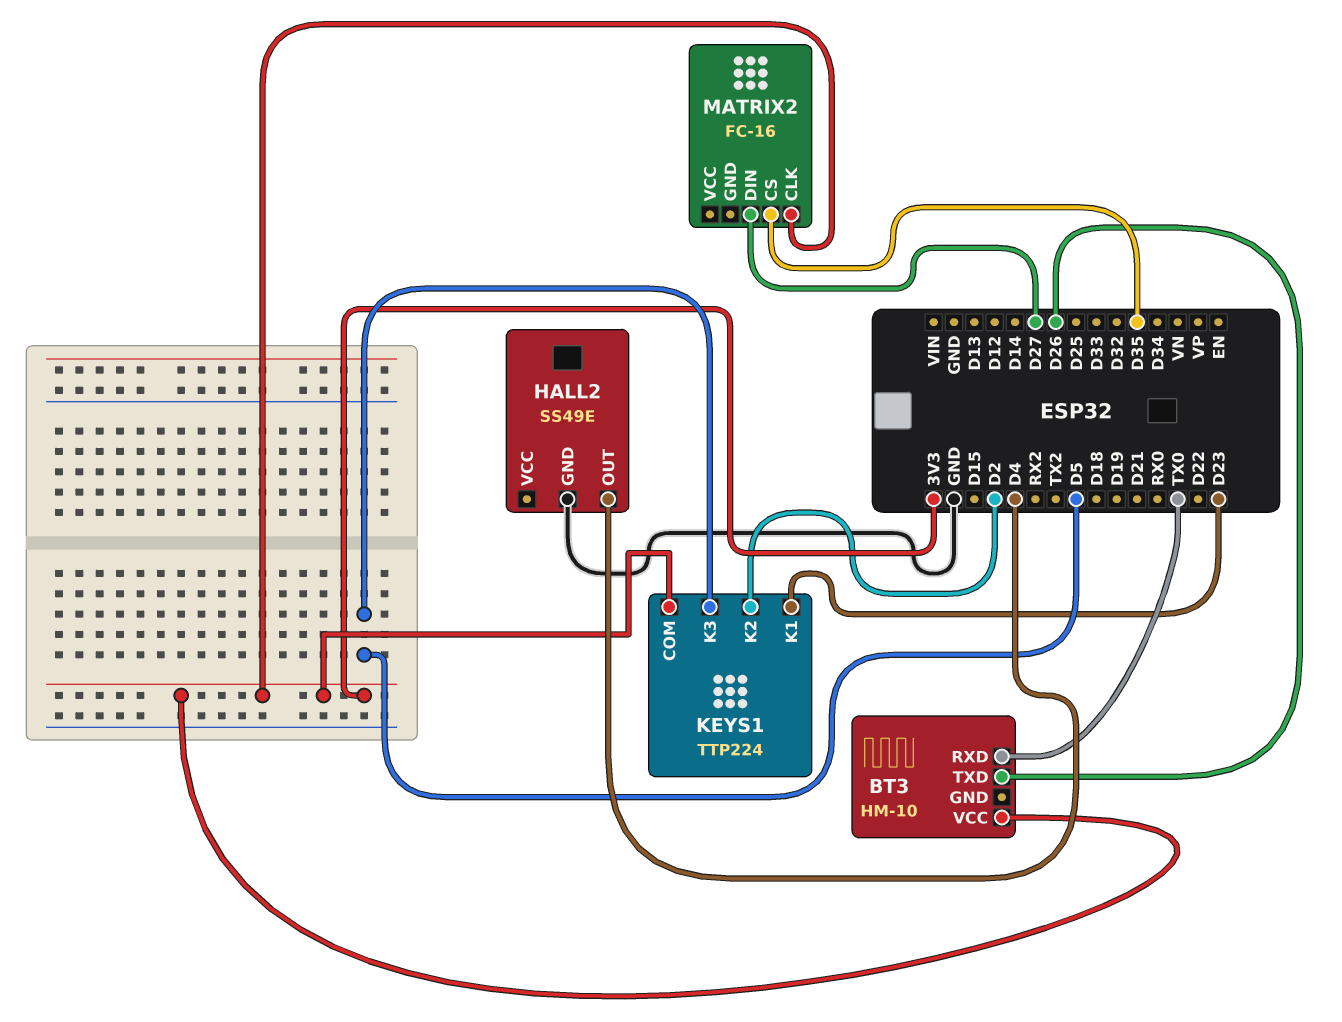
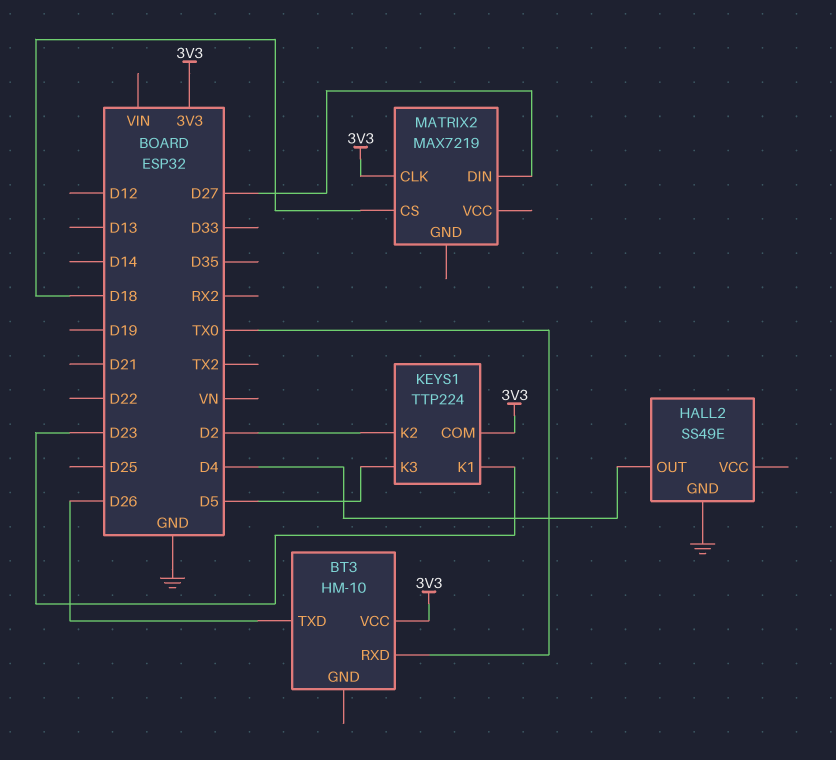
MATRIX2: FC-16 -> MAX7219
MATRIX2 pin CS: D35 -> D18

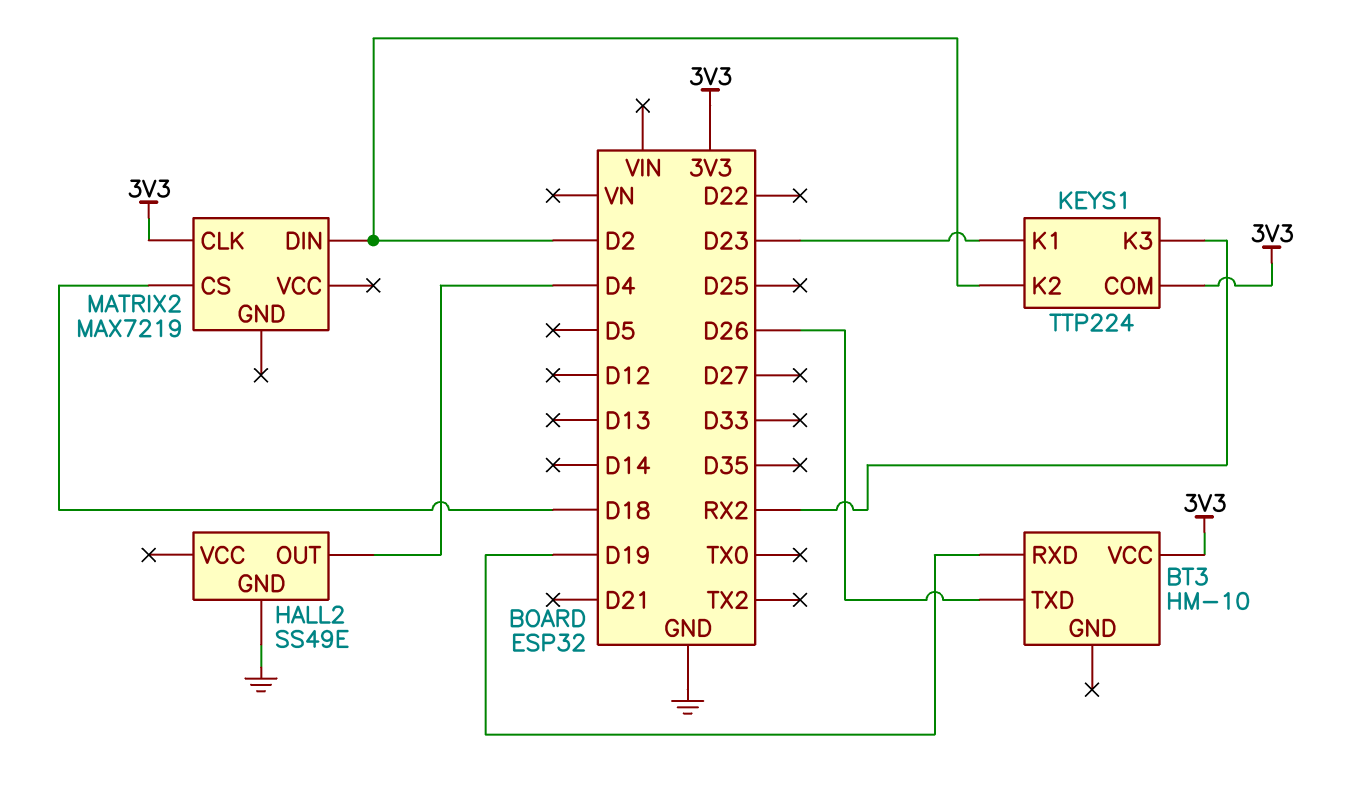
BT3 pin RXD: TX0 -> D19
KEYS1 pin K3: D5 -> RX2
MATRIX2 pin DIN: D27 -> D2

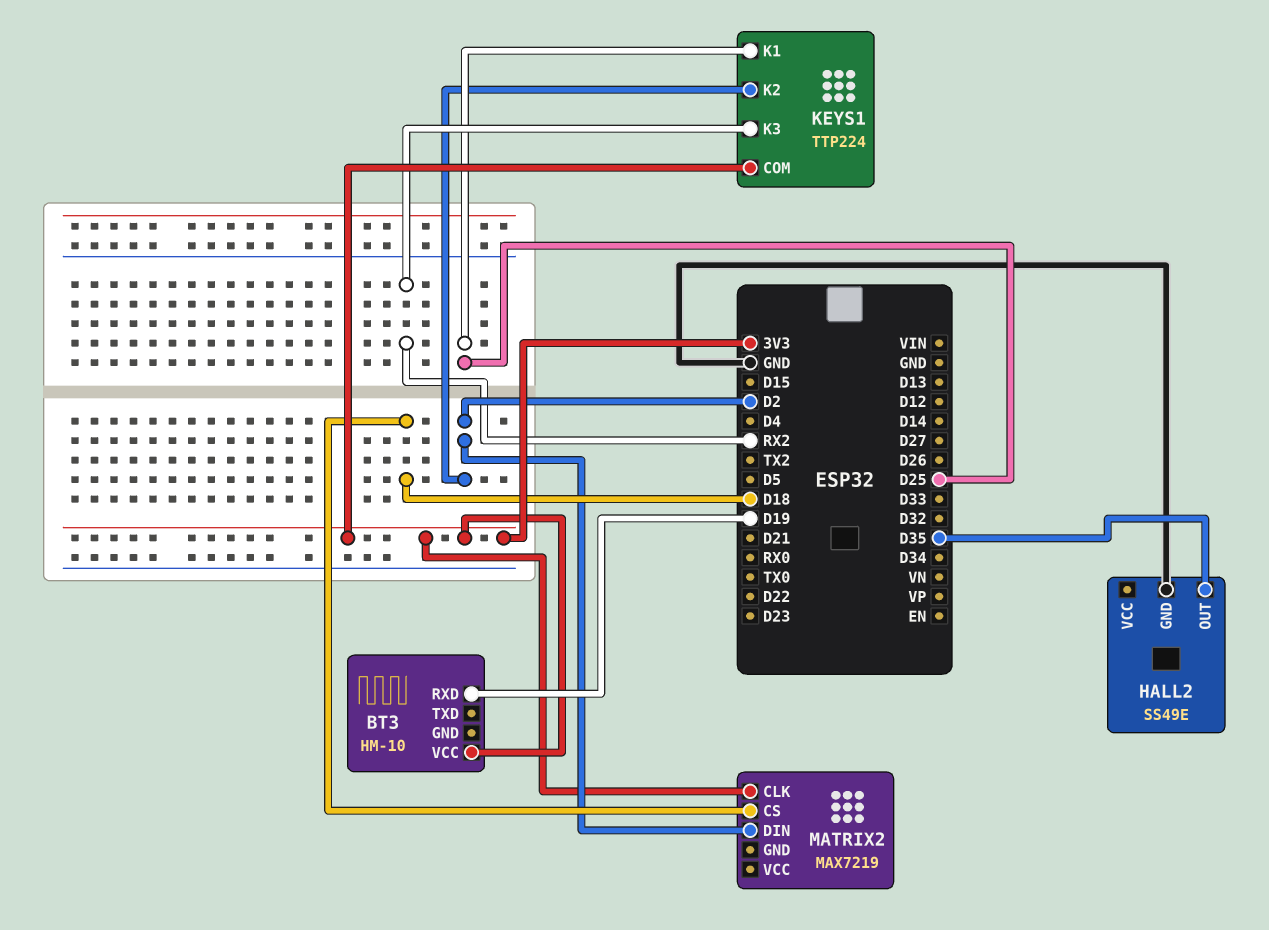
BT3 pin TXD: D26 -> none
HALL2 pin OUT: D4 -> D35
KEYS1 pin K1: D23 -> D25

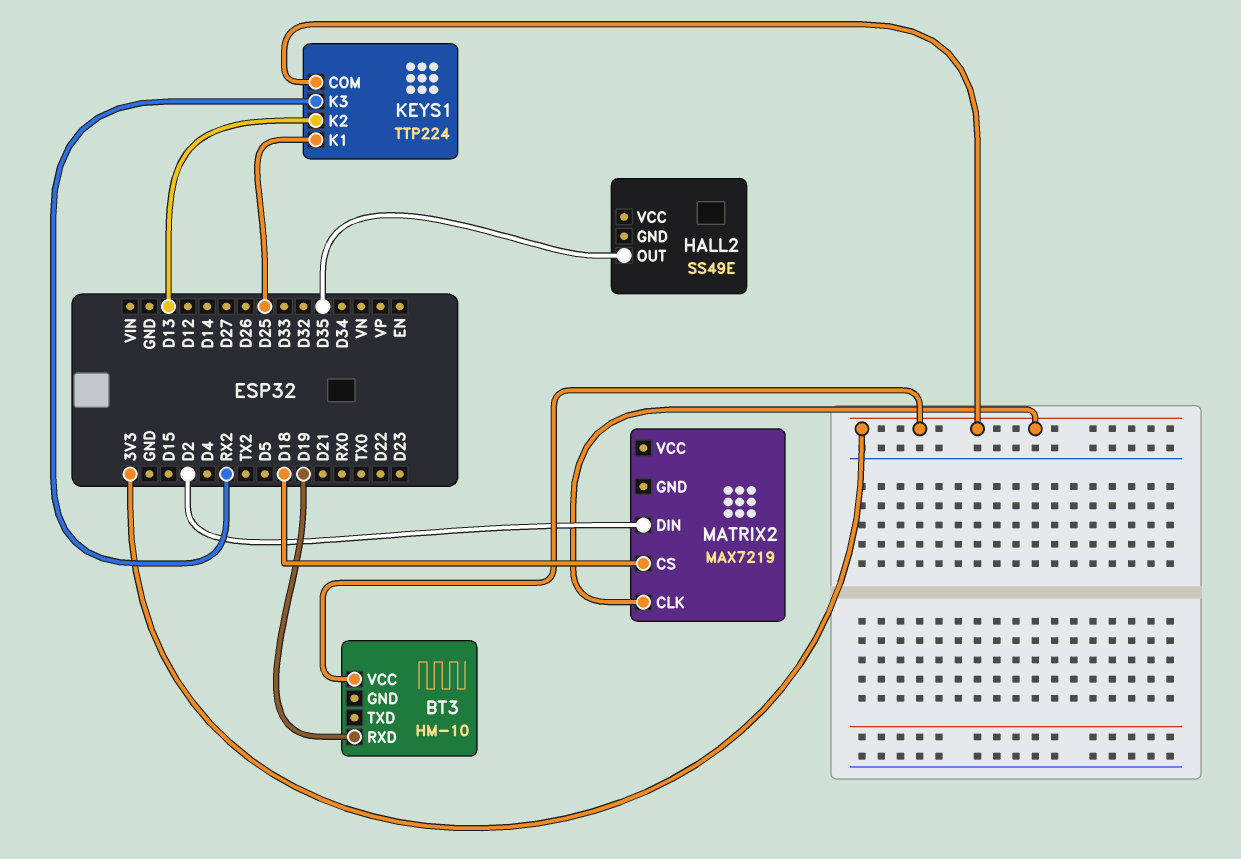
HALL2 pin GND: GND -> none
KEYS1 pin K2: D2 -> D13

